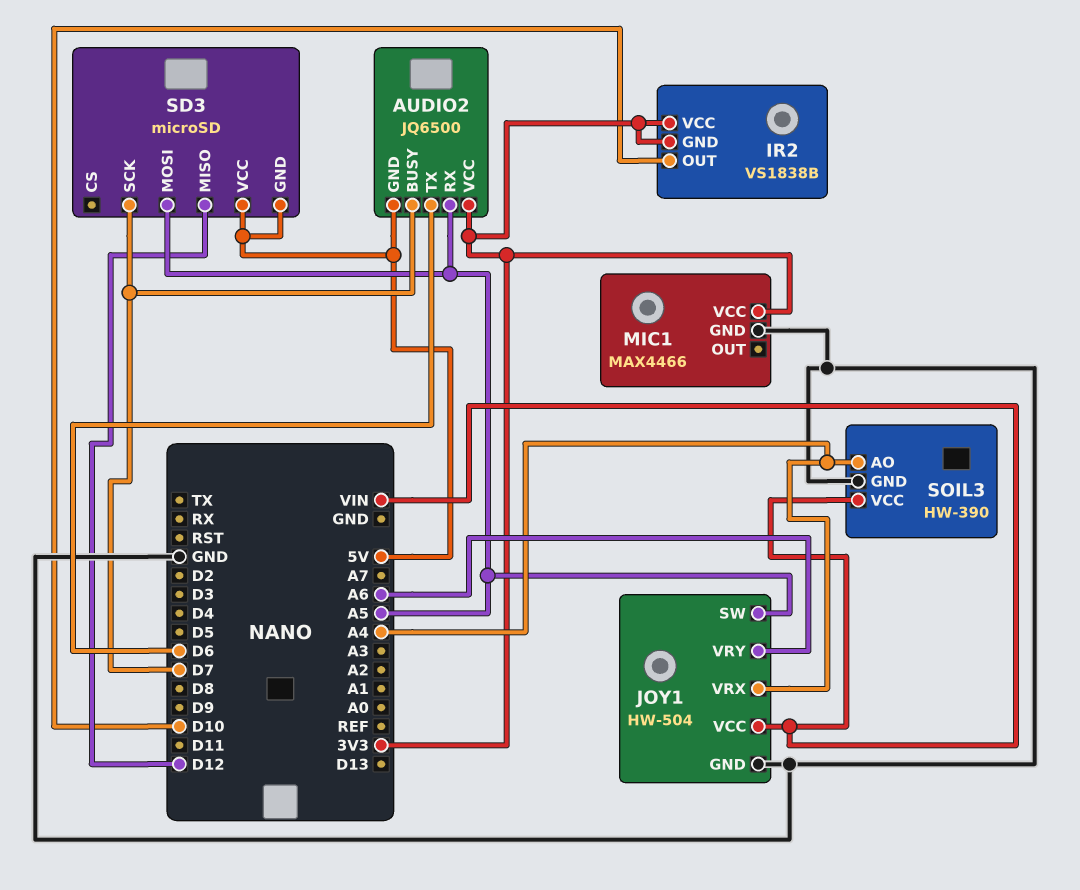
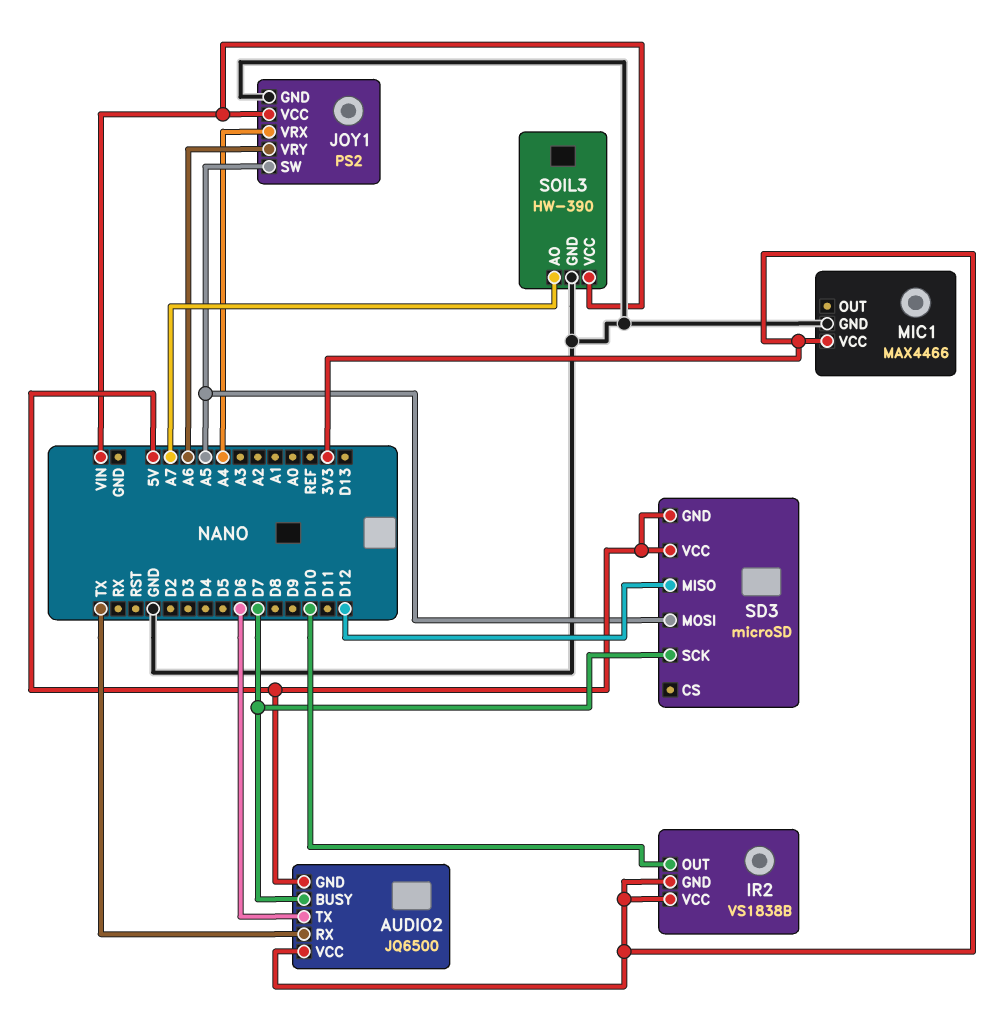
AUDIO2 pin RX: A5 -> TX
JOY1: HW-504 -> PS2
SOIL3 pin AO: A4 -> A7

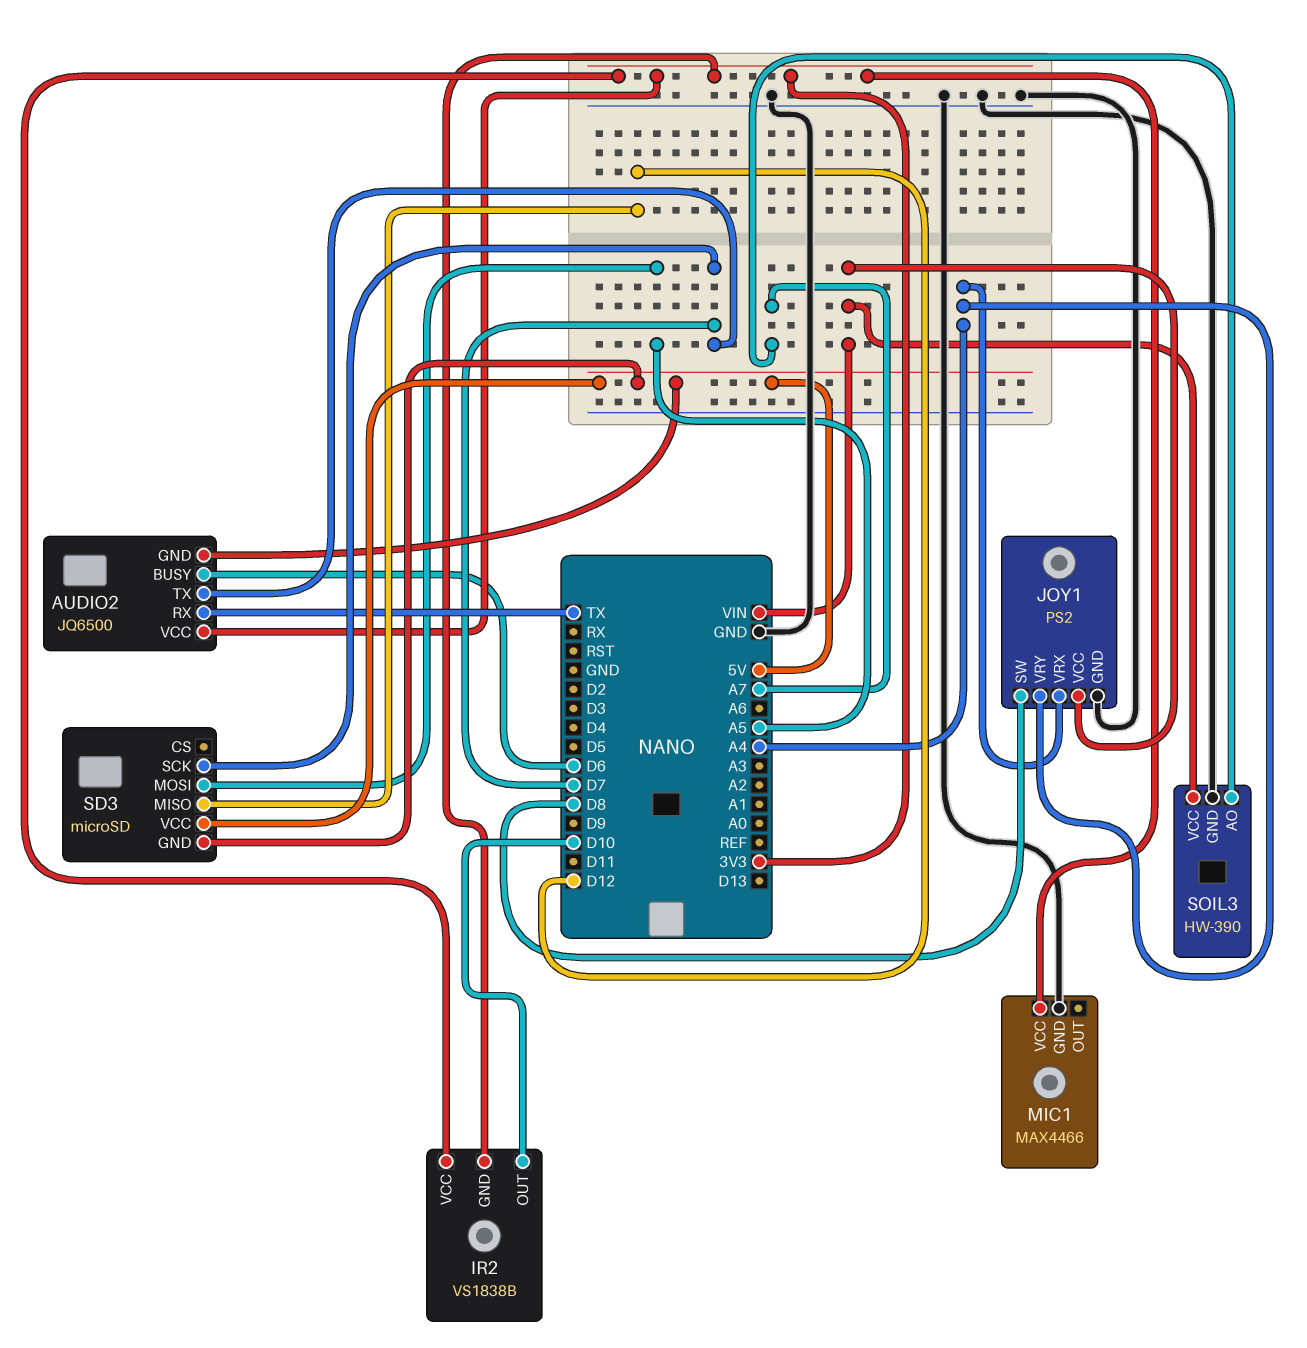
AUDIO2 pin BUSY: D7 -> D6
AUDIO2 pin TX: D6 -> D7
JOY1 pin SW: A5 -> D8
JOY1 pin VRY: A6 -> A4

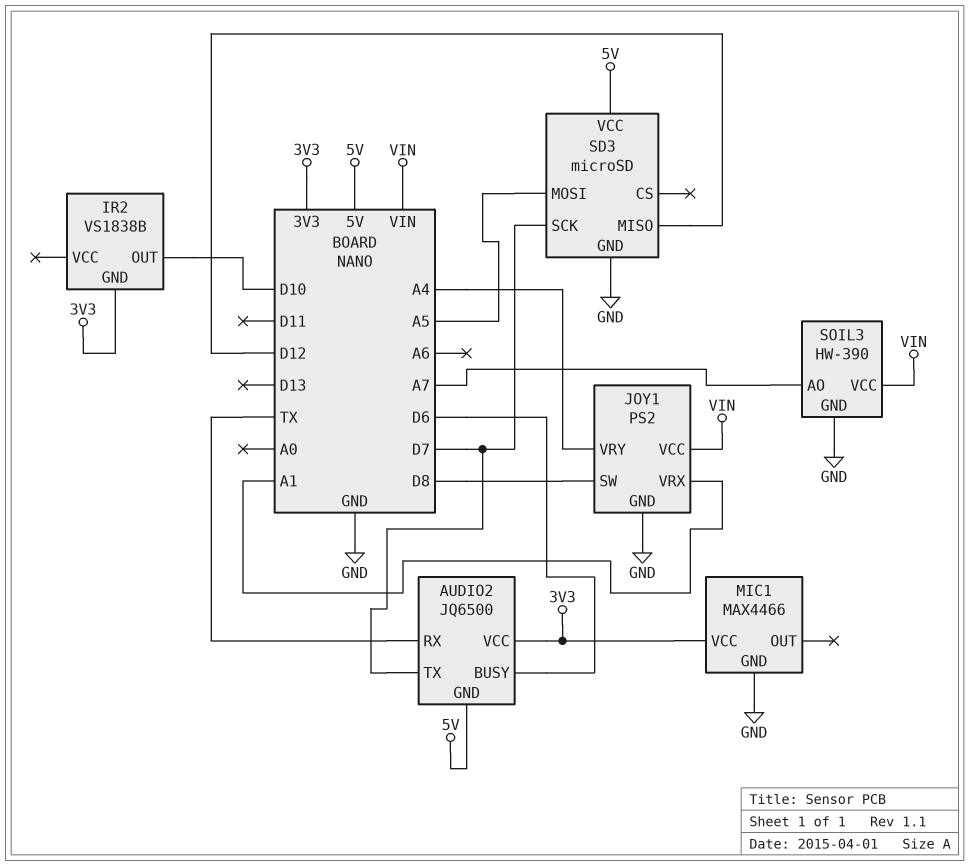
IR2 pin VCC: 3V3 -> none
JOY1 pin VRX: A4 -> A1
SD3 pin GND: 5V -> GND

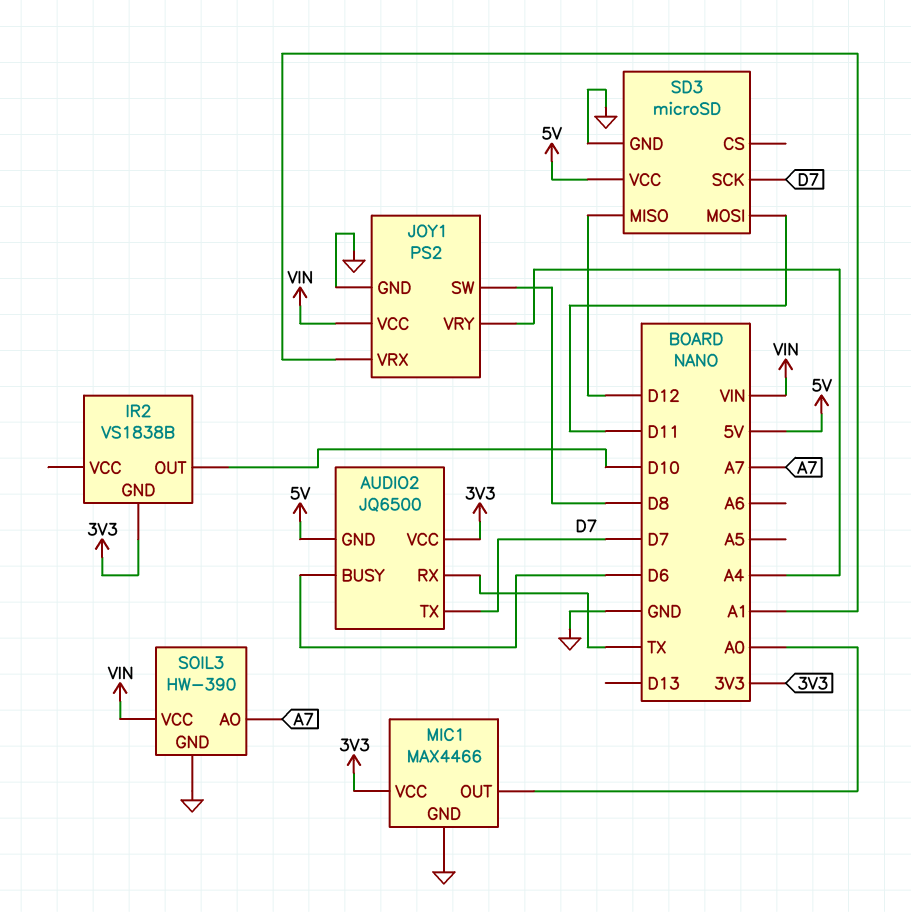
MIC1 pin OUT: none -> A0
SD3 pin MOSI: A5 -> D11

